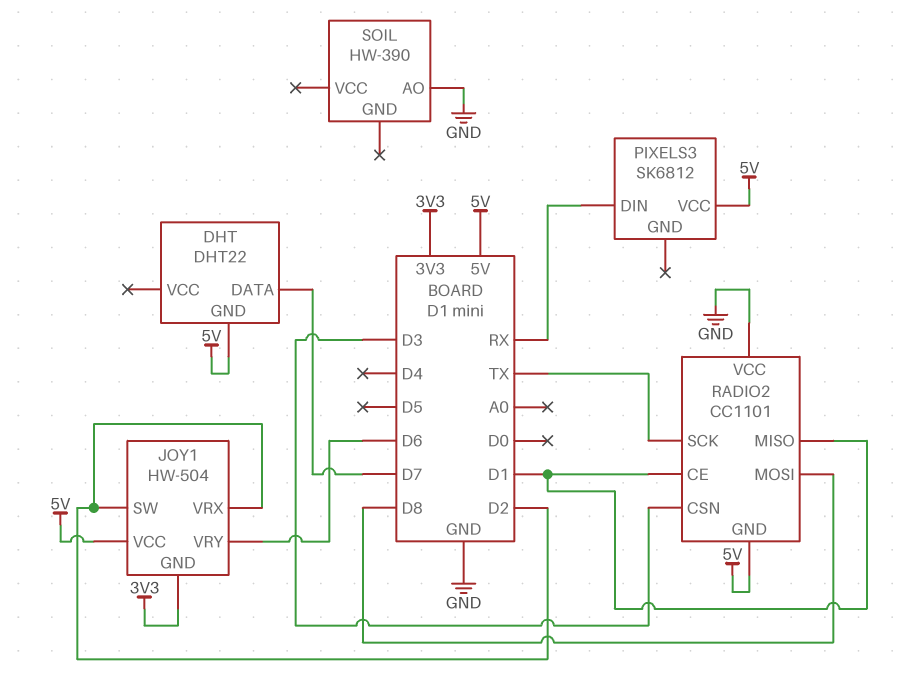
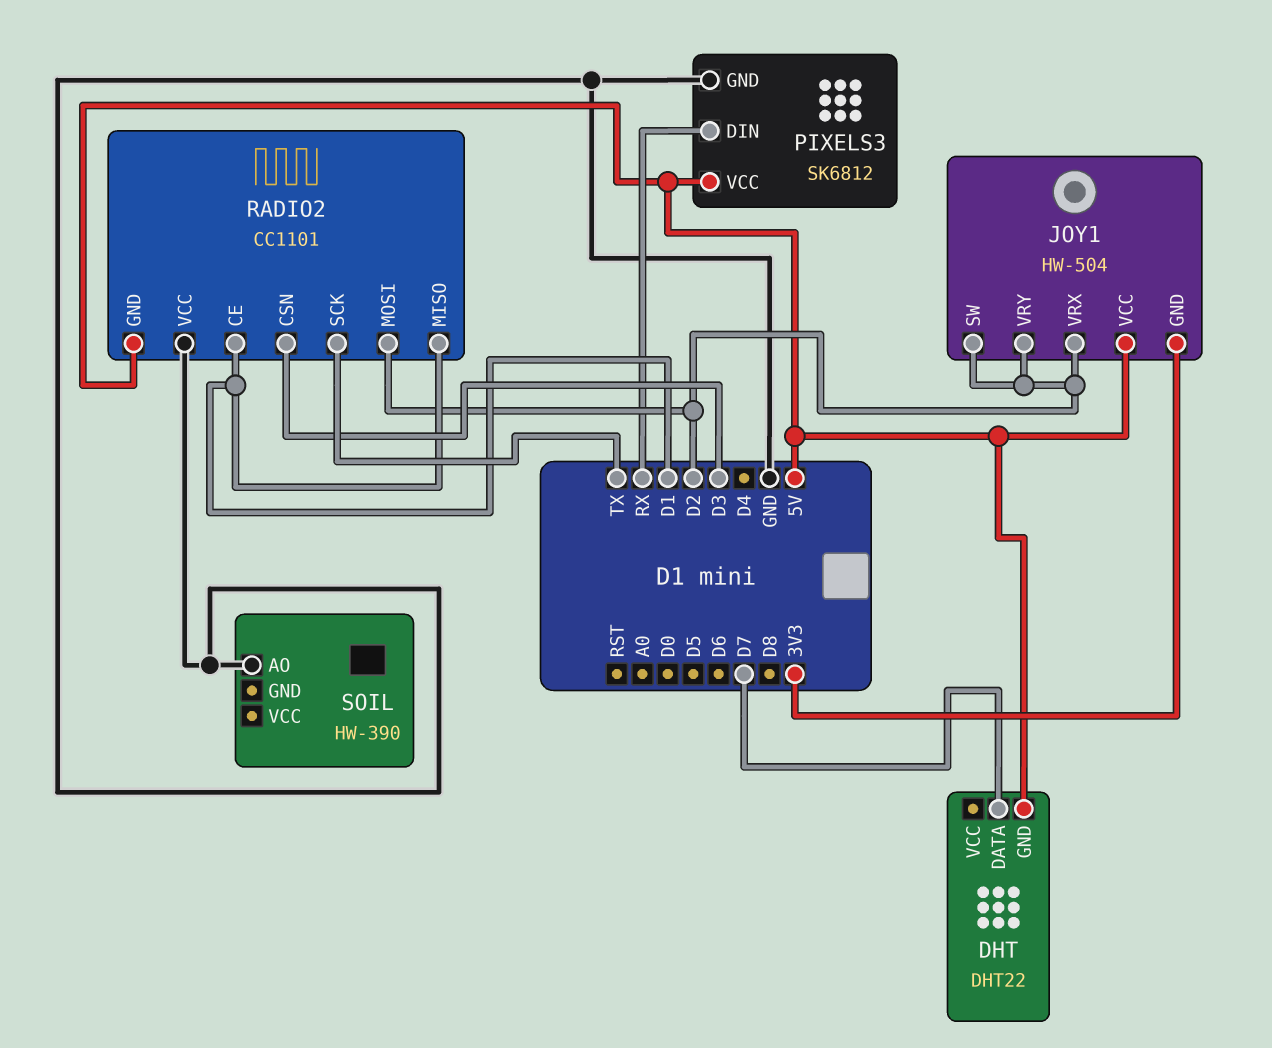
JOY1 pin VRY: D6 -> D2
PIXELS3 pin GND: none -> GND
RADIO2 pin MOSI: D8 -> D2

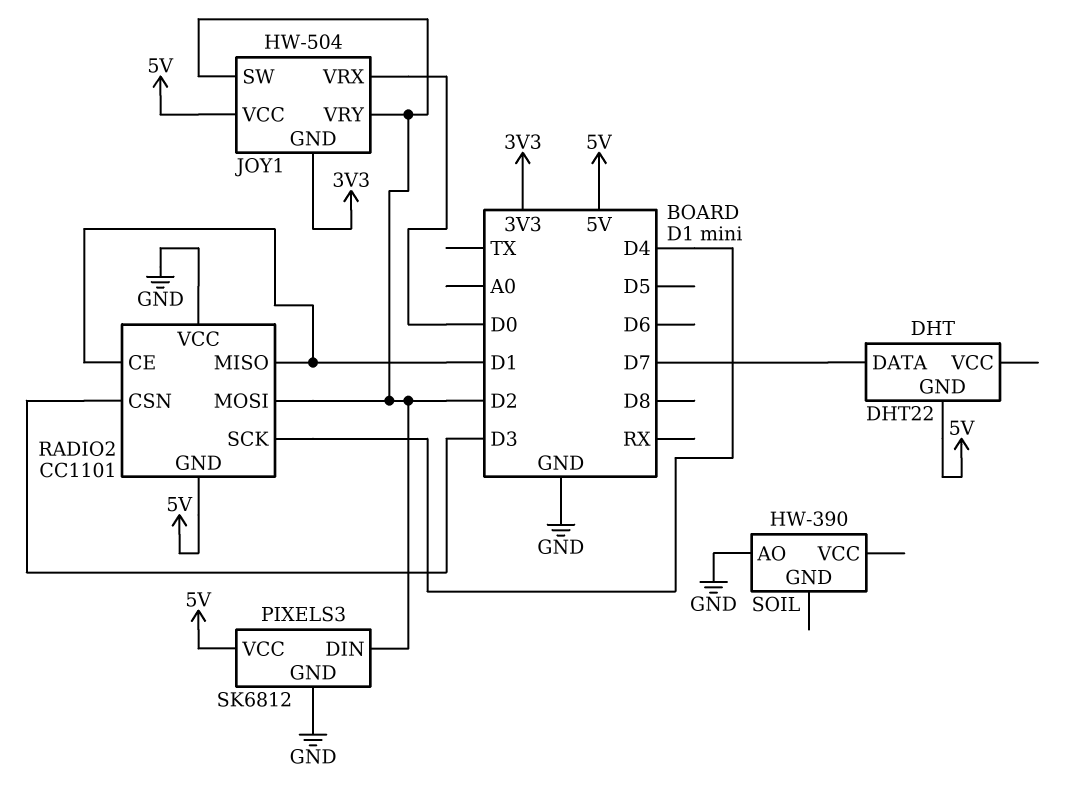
JOY1 pin VRX: D2 -> D0
PIXELS3 pin DIN: RX -> D2
RADIO2 pin SCK: TX -> D4

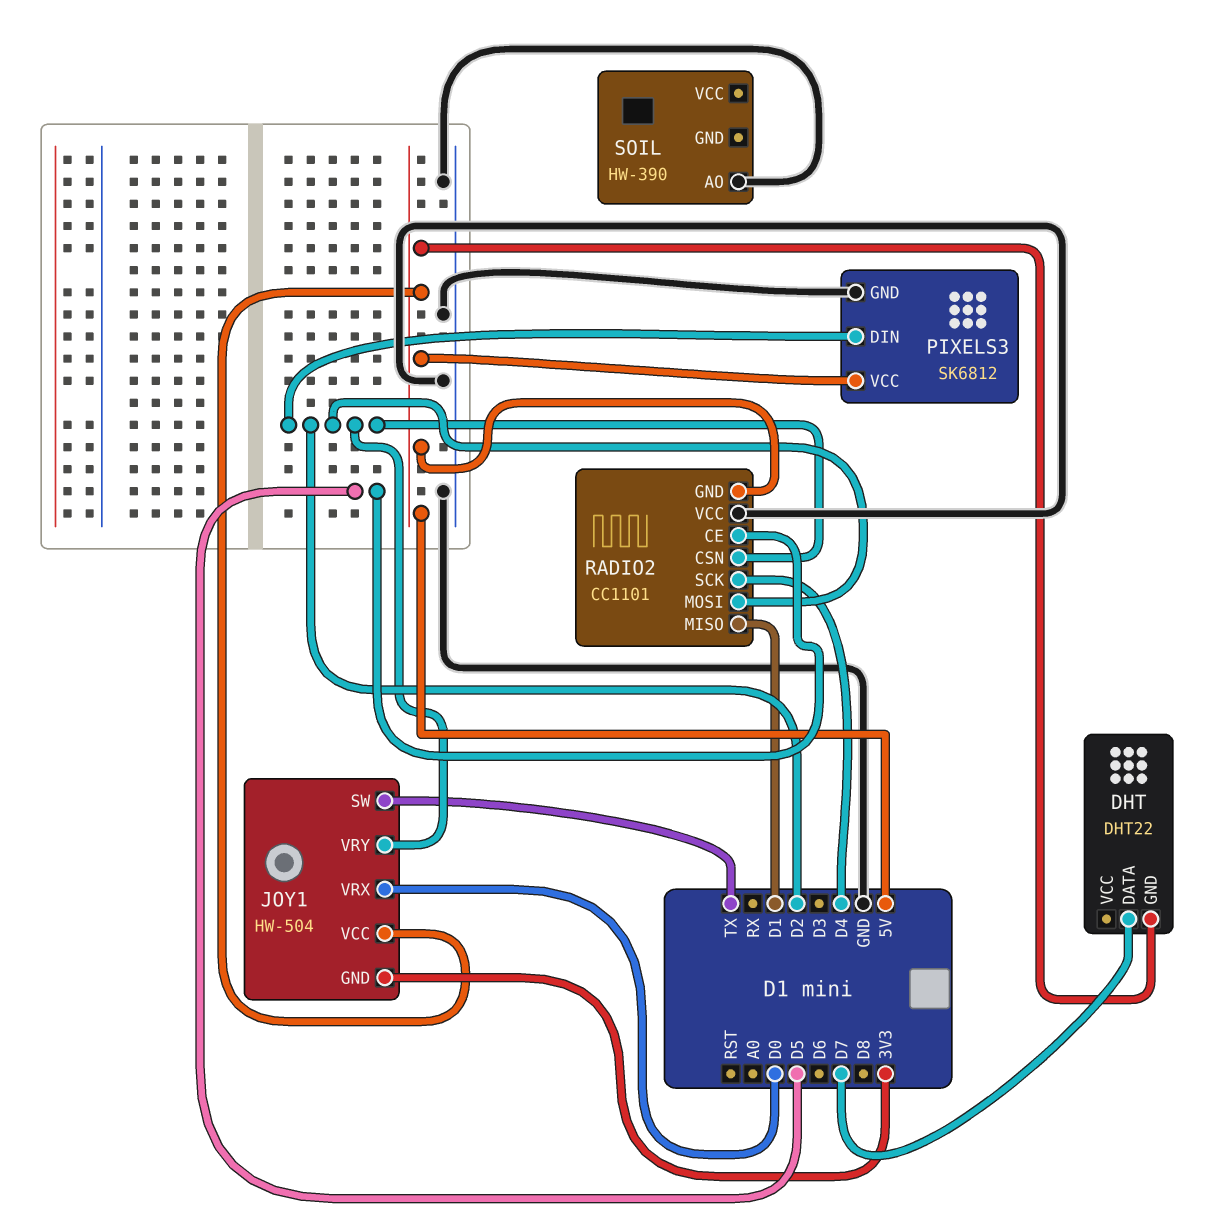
JOY1 pin SW: D2 -> TX
RADIO2 pin CE: D1 -> D5
RADIO2 pin CSN: D3 -> D2

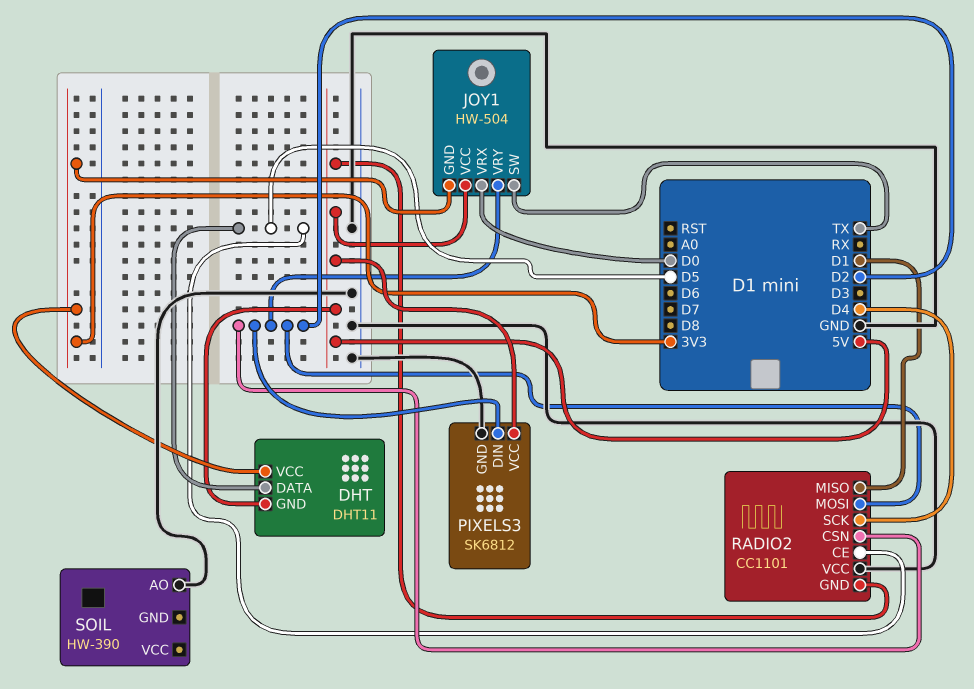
DHT: DHT22 -> DHT11
DHT pin DATA: D7 -> D5
DHT pin VCC: none -> 3V3

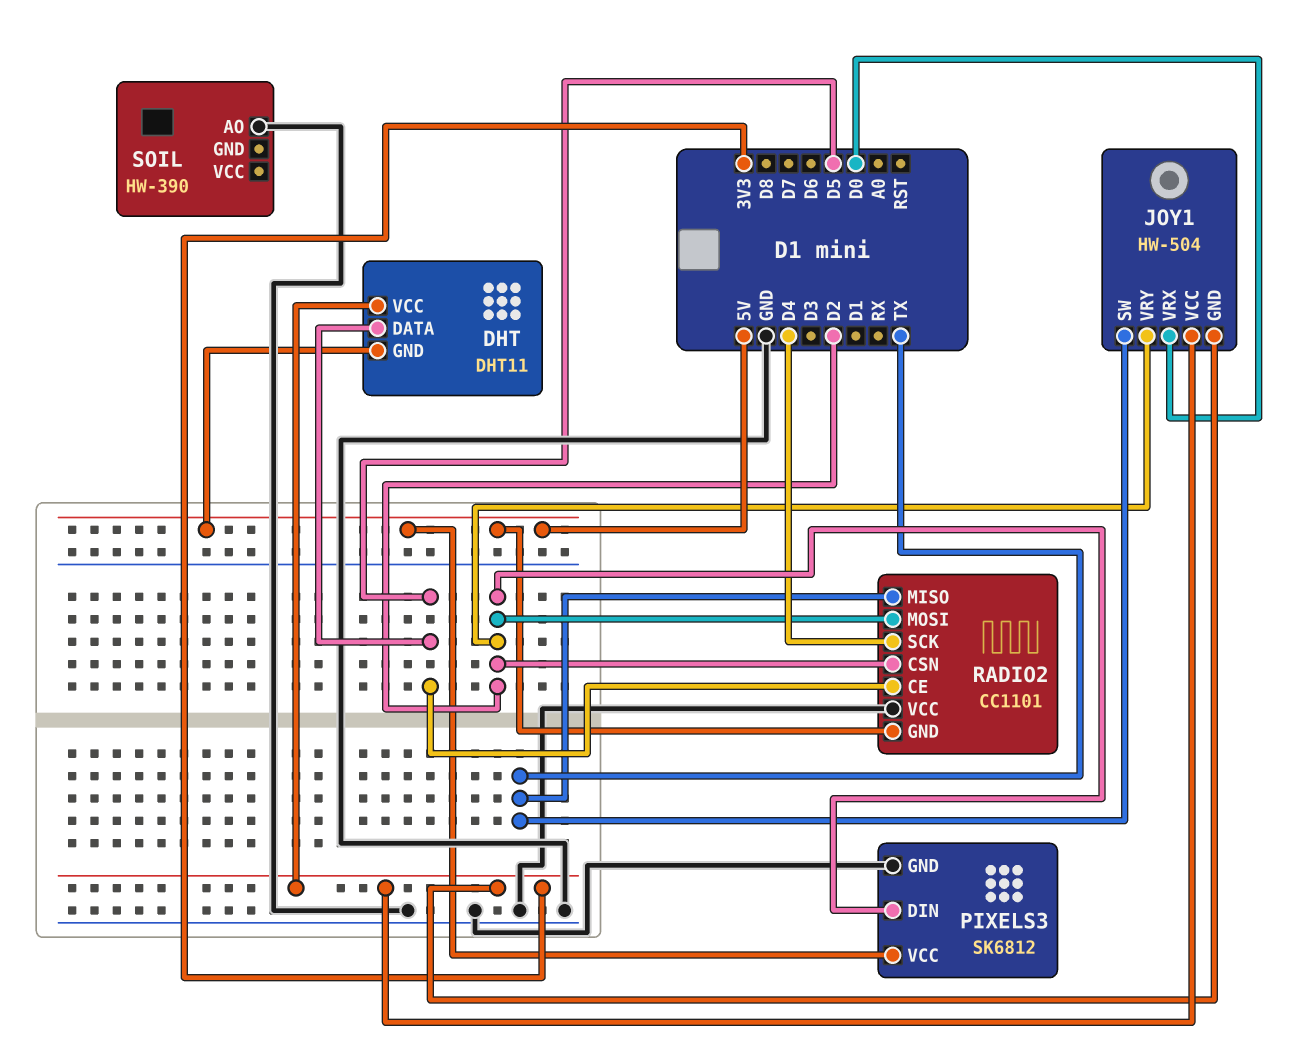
JOY1 pin VCC: 5V -> 3V3
RADIO2 pin MISO: D1 -> TX

